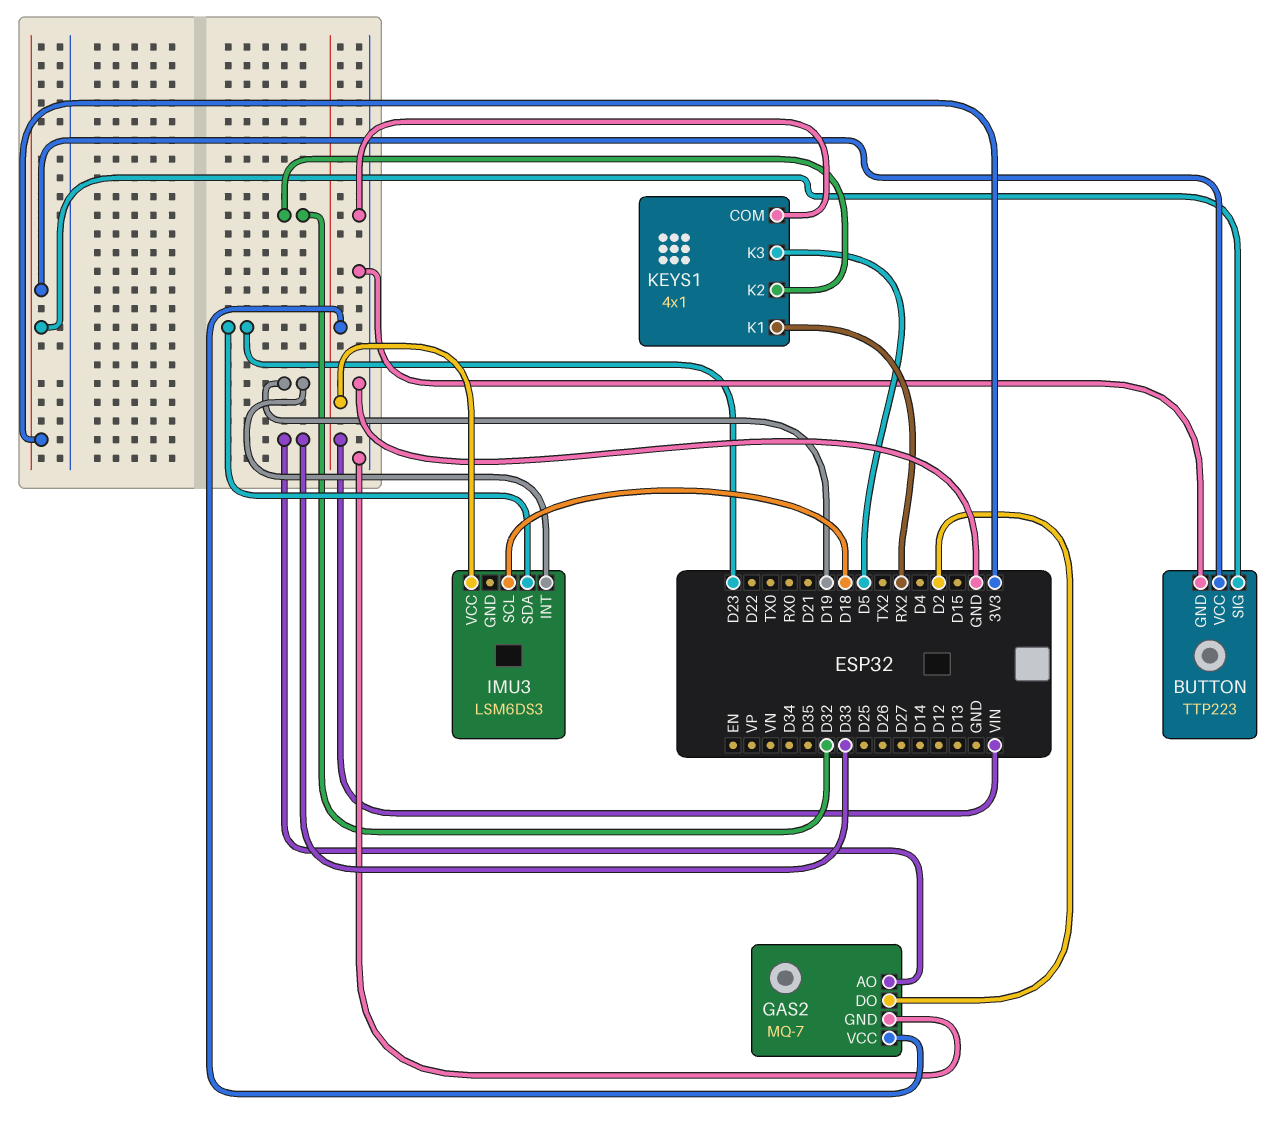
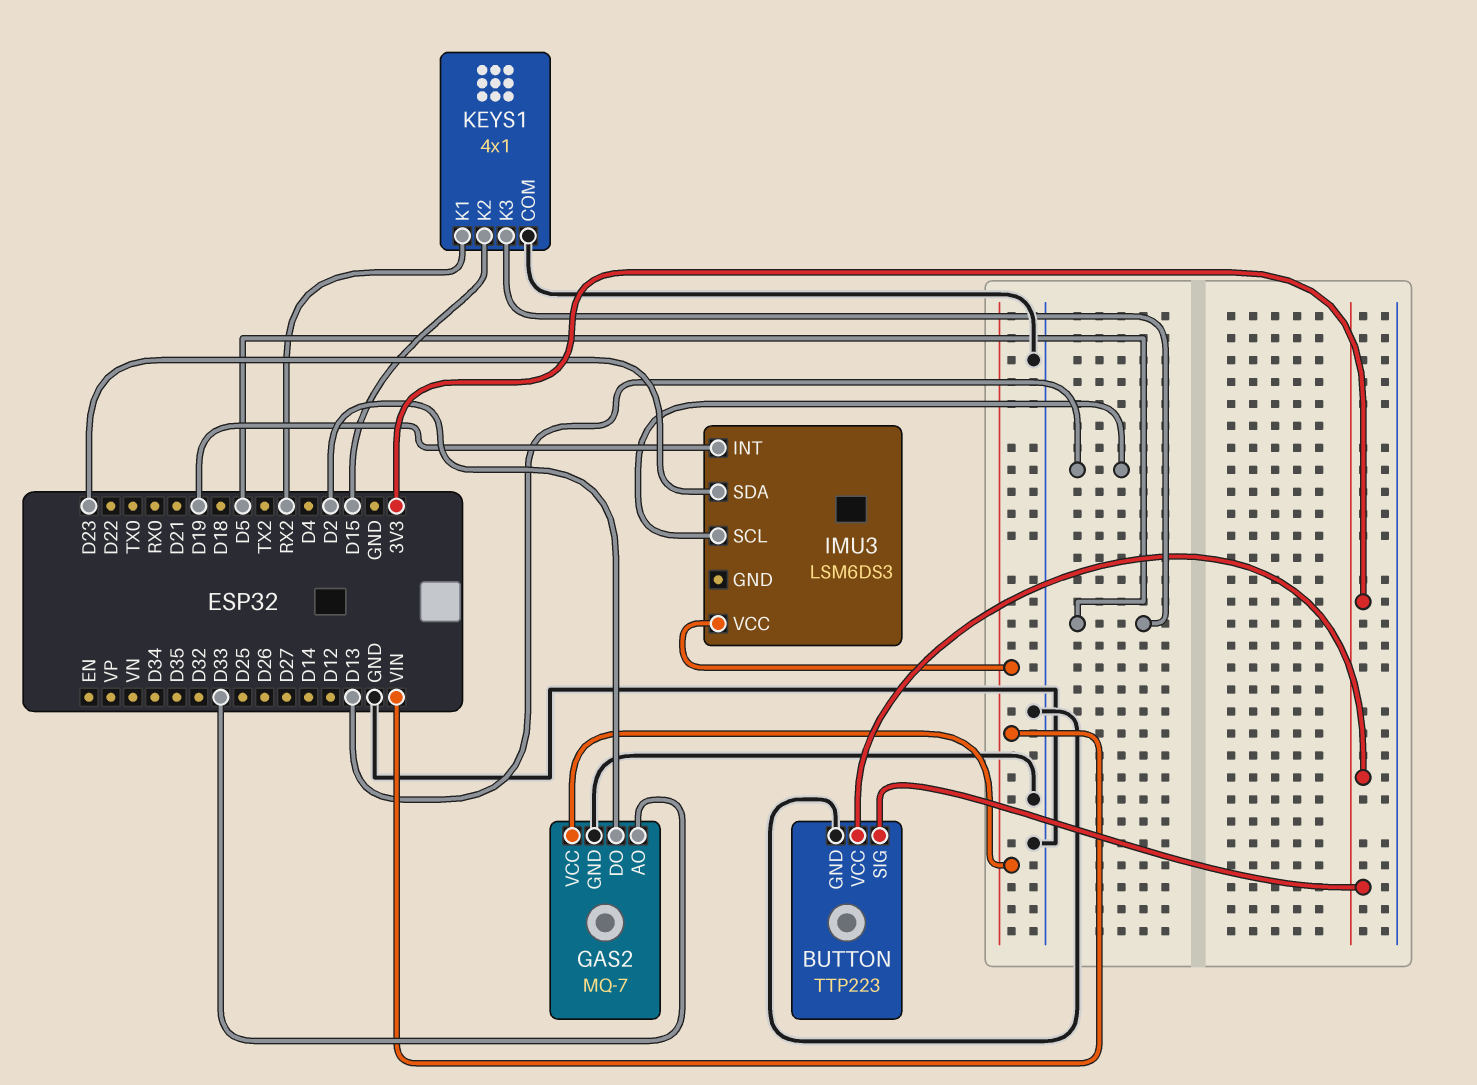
IMU3 pin SCL: D18 -> D13
KEYS1 pin K2: D32 -> D15

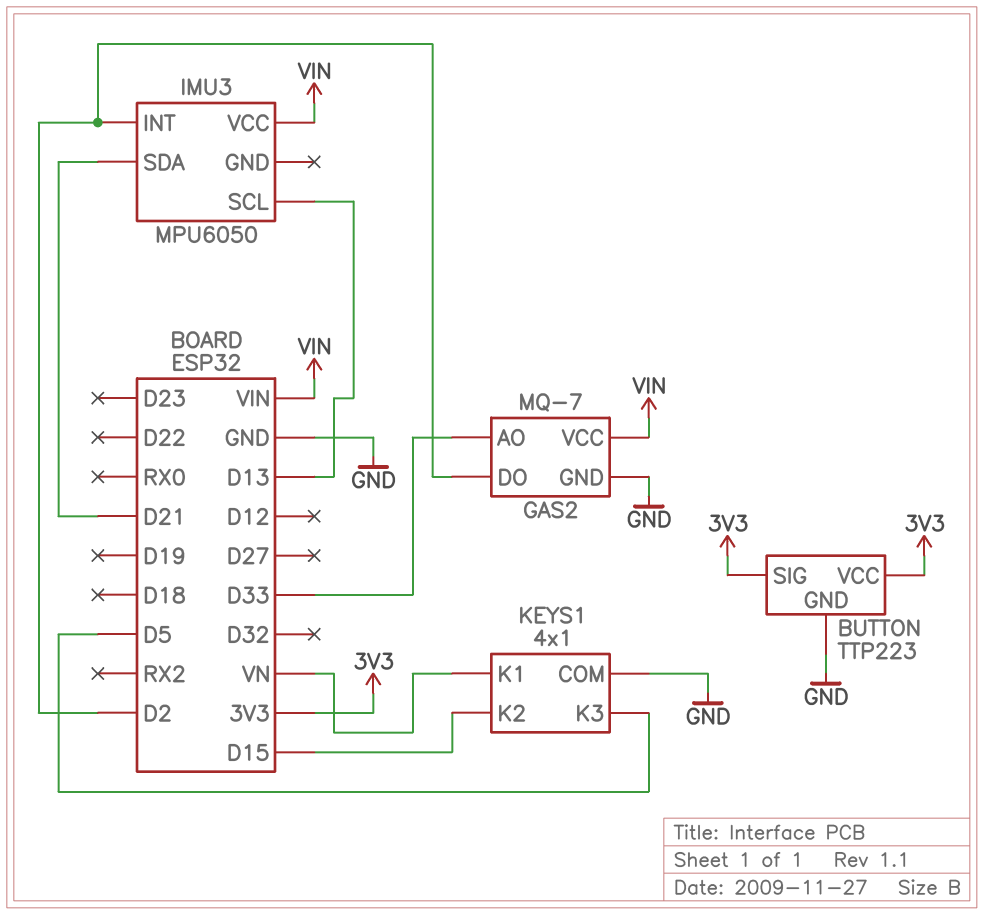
IMU3: LSM6DS3 -> MPU6050
IMU3 pin INT: D19 -> D2
IMU3 pin SDA: D23 -> D21
KEYS1 pin K1: RX2 -> VN

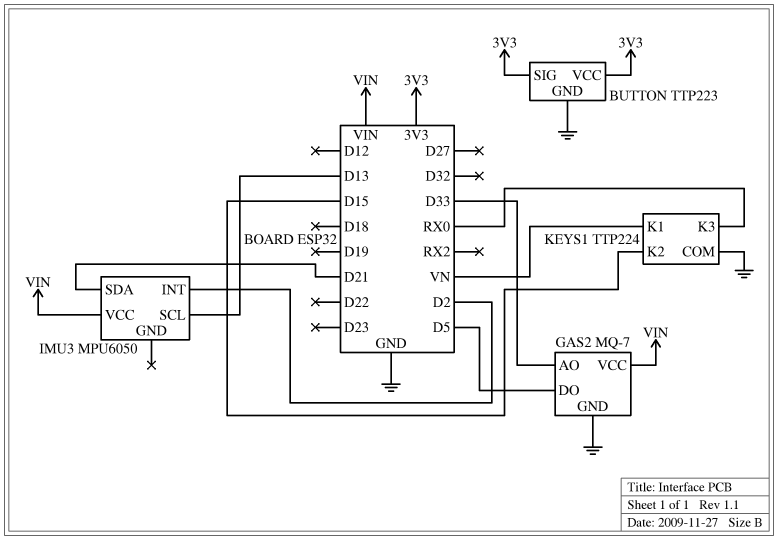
GAS2 pin DO: D2 -> D5
KEYS1: 4x1 -> TTP224
KEYS1 pin K3: D5 -> RX0

